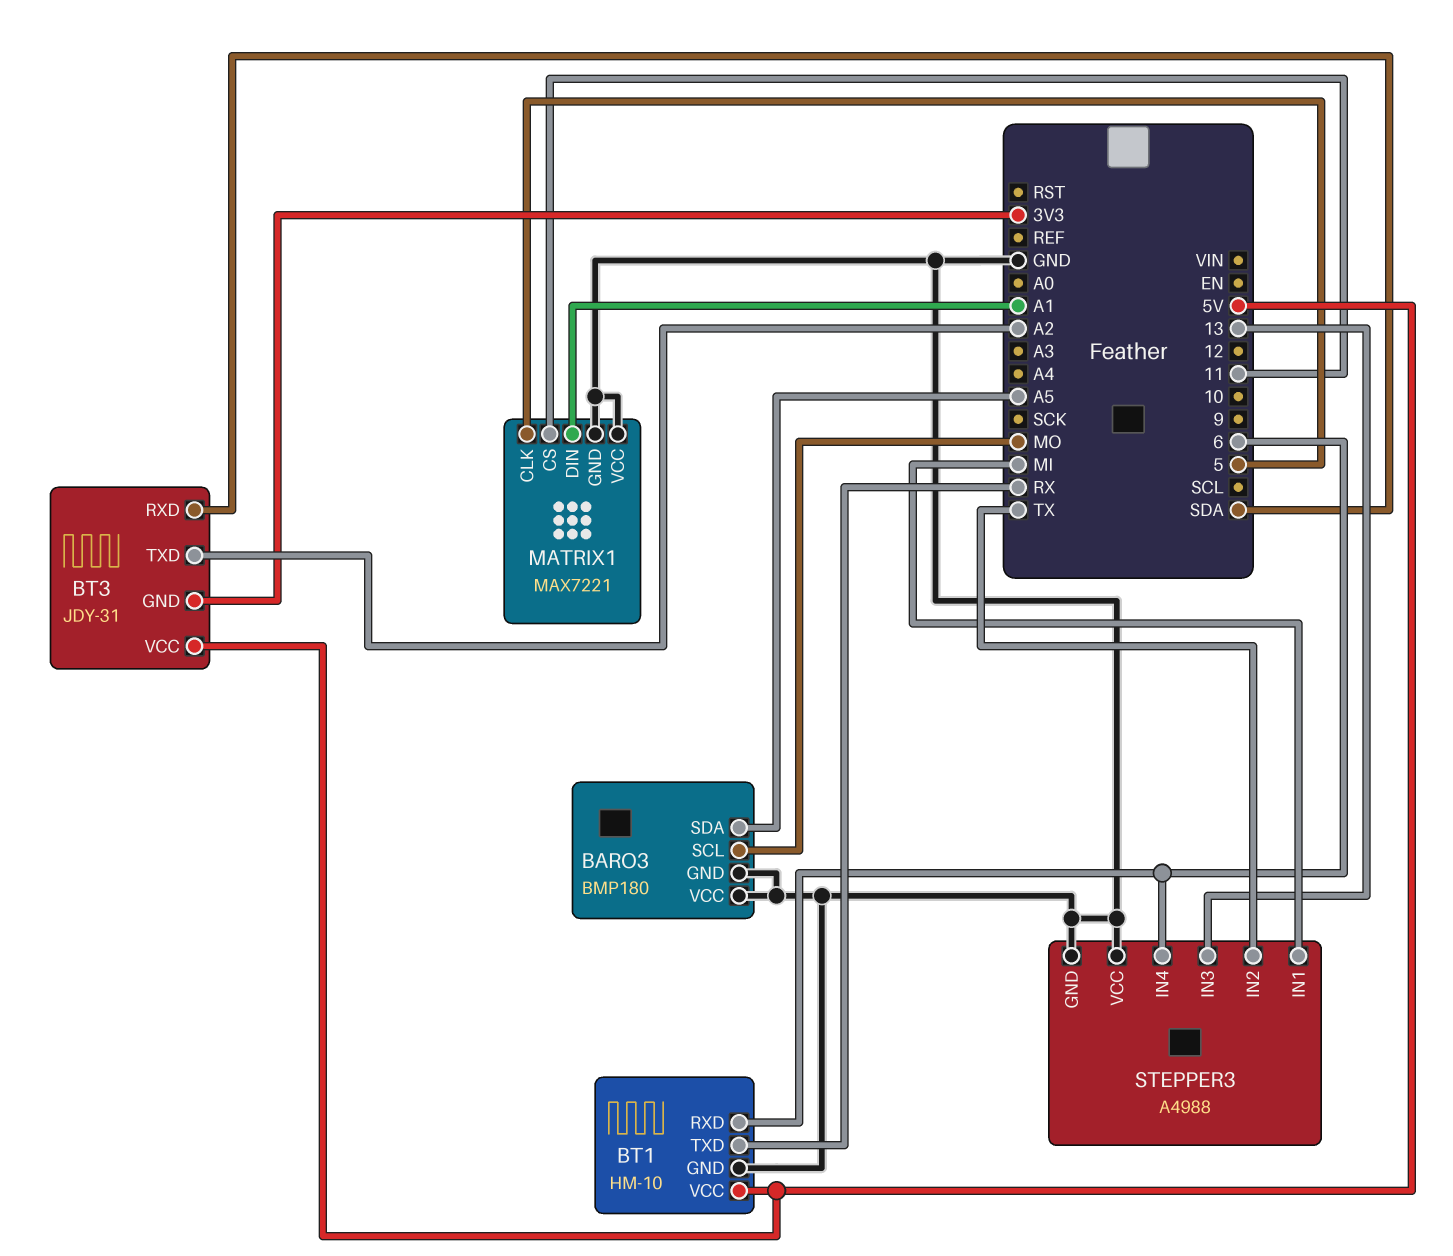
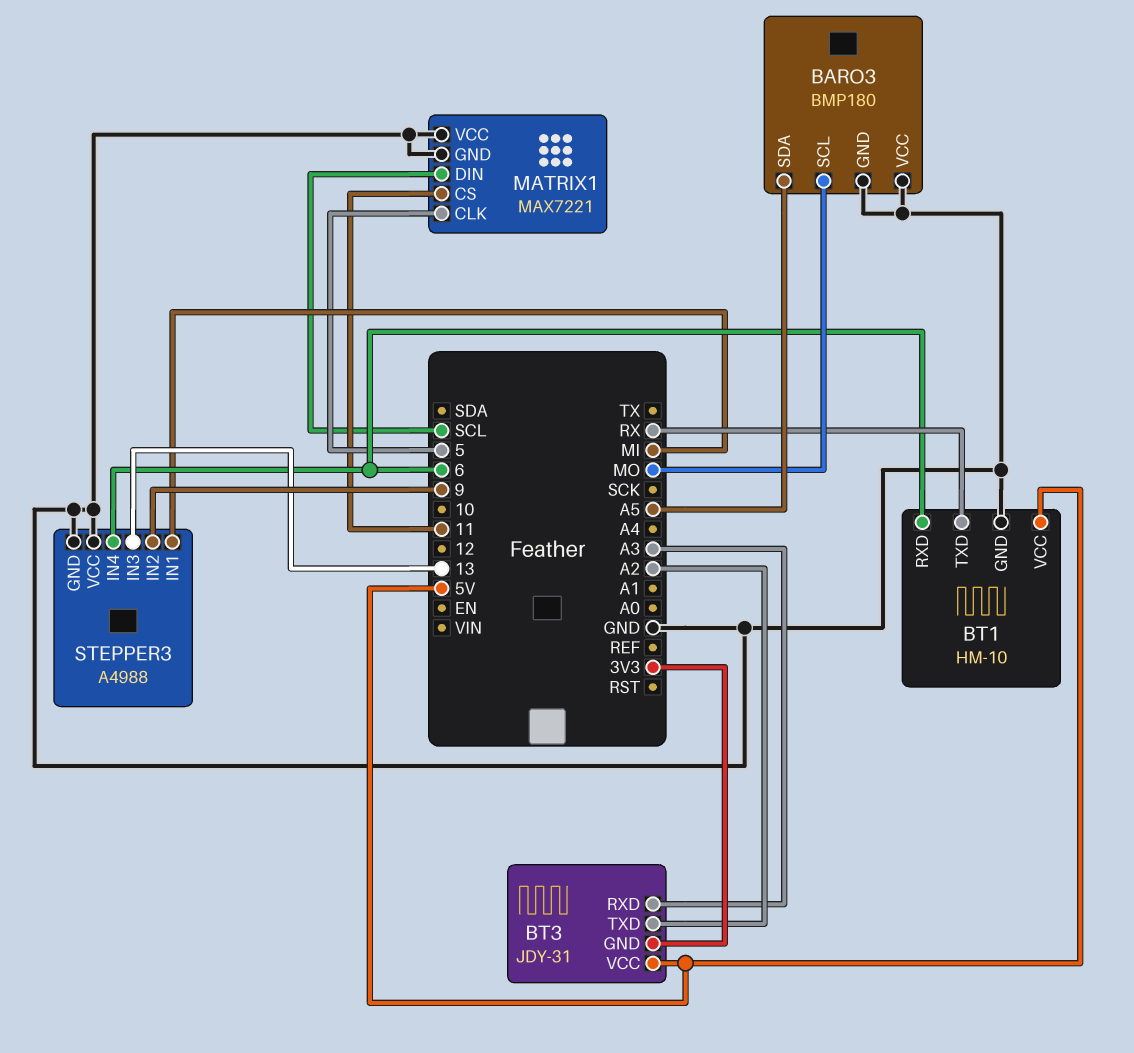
BT3 pin RXD: SDA -> A3
MATRIX1 pin DIN: A1 -> SCL
STEPPER3 pin IN2: TX -> 9

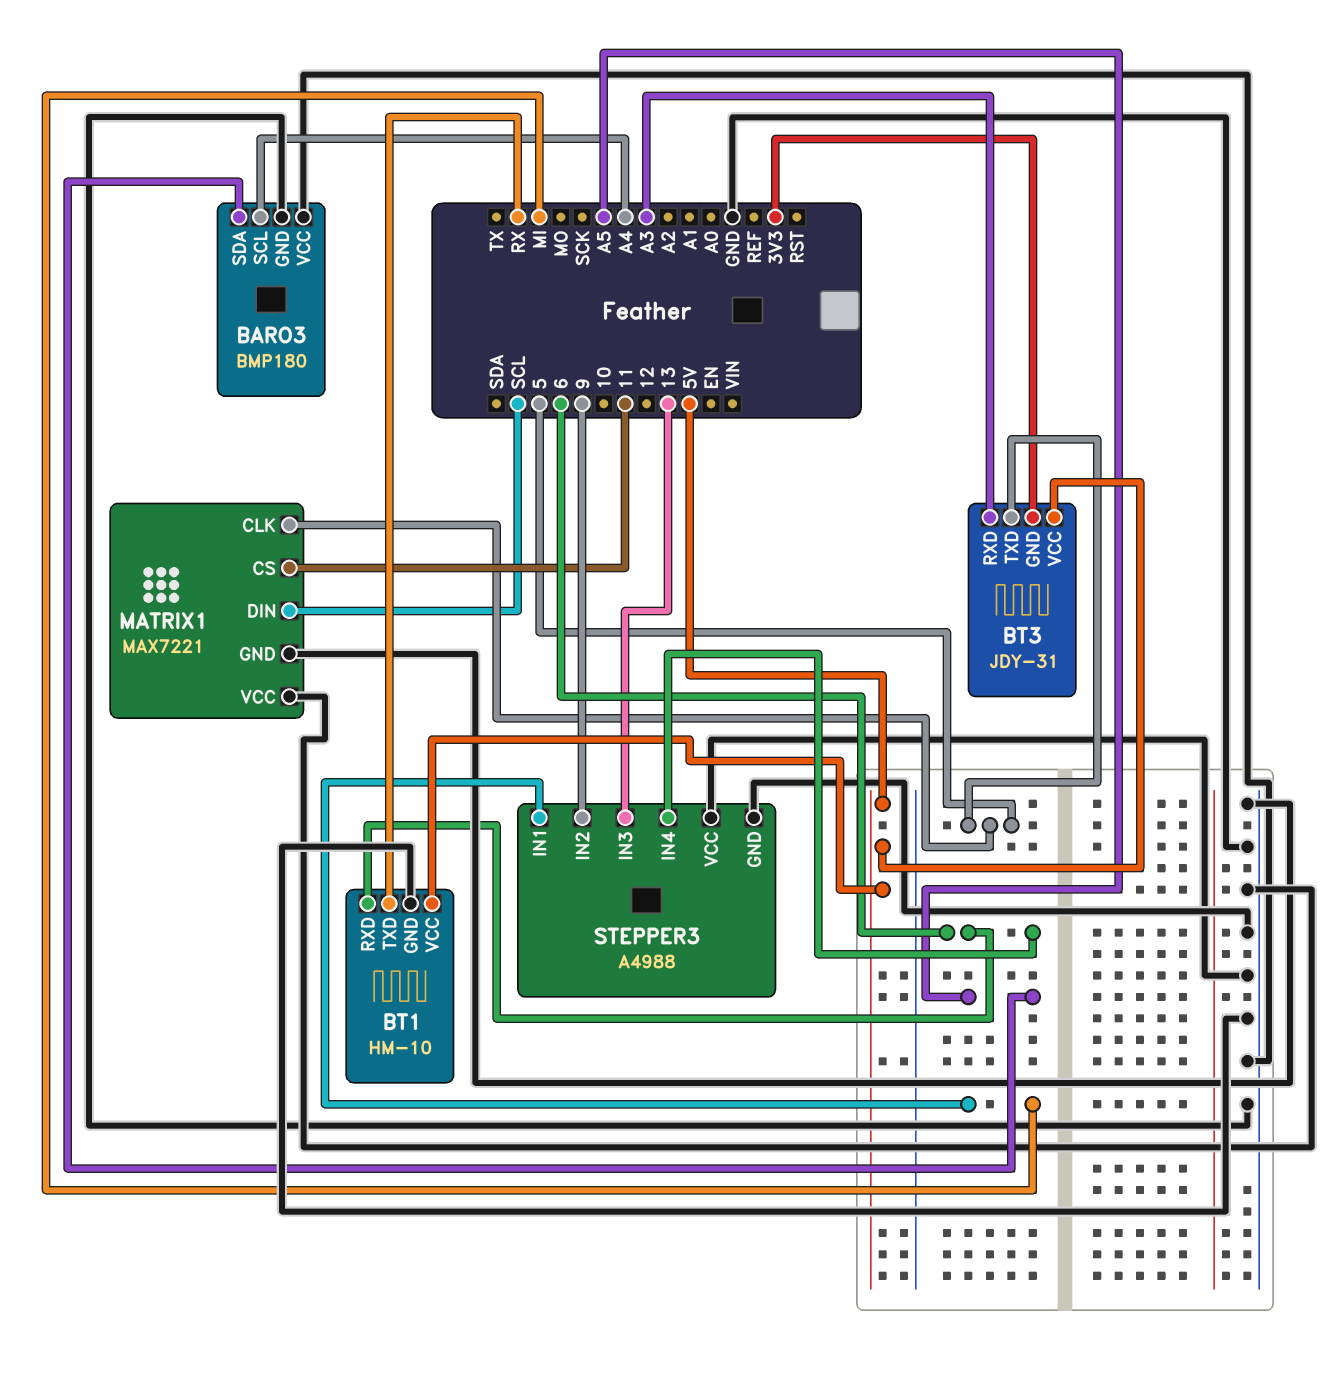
BARO3 pin SCL: MO -> A4
BT3 pin TXD: A2 -> 5

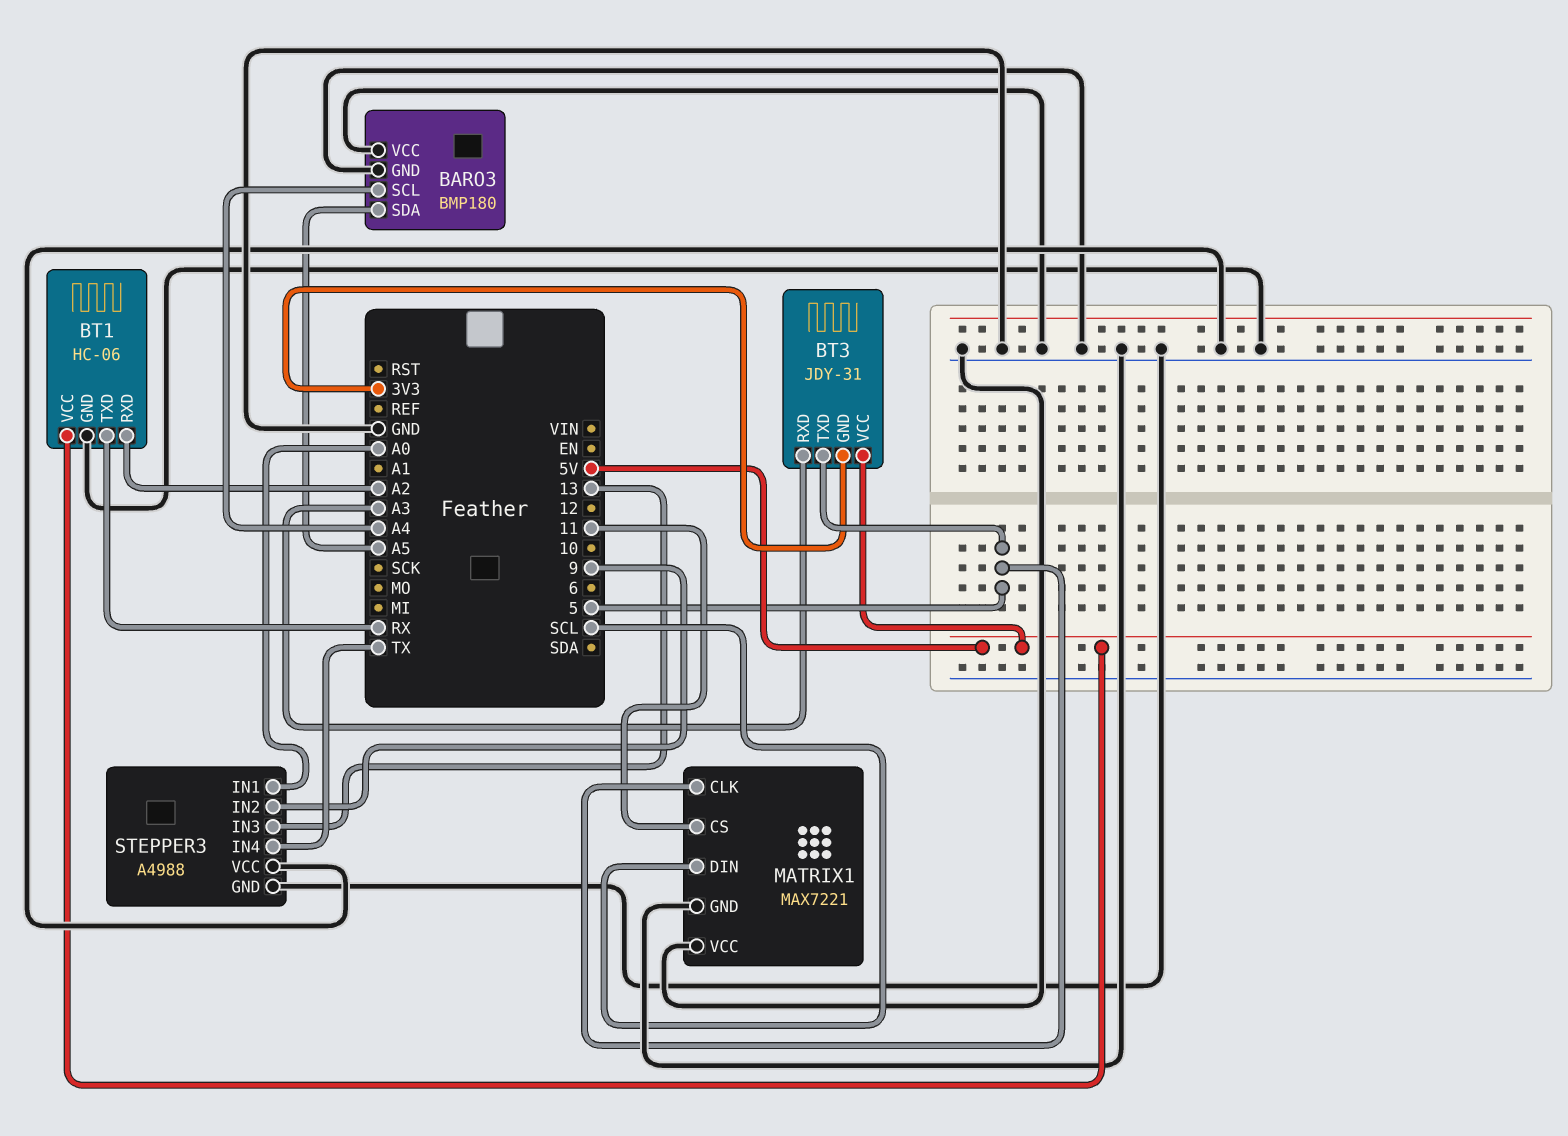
BT1: HM-10 -> HC-06
BT1 pin RXD: 6 -> A2
STEPPER3 pin IN1: MI -> A0
STEPPER3 pin IN4: 6 -> TX

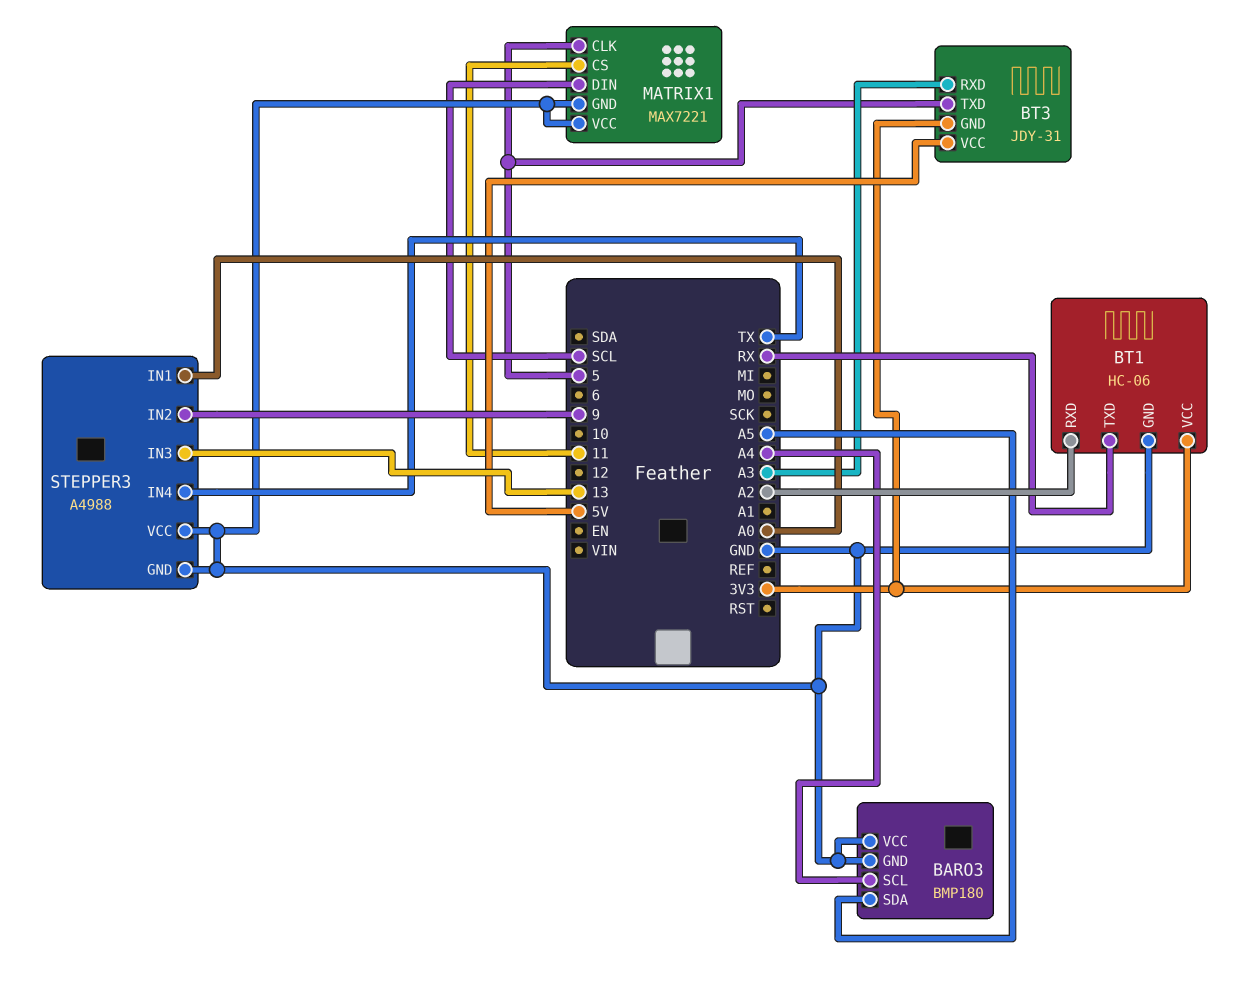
BT1 pin VCC: 5V -> 3V3

